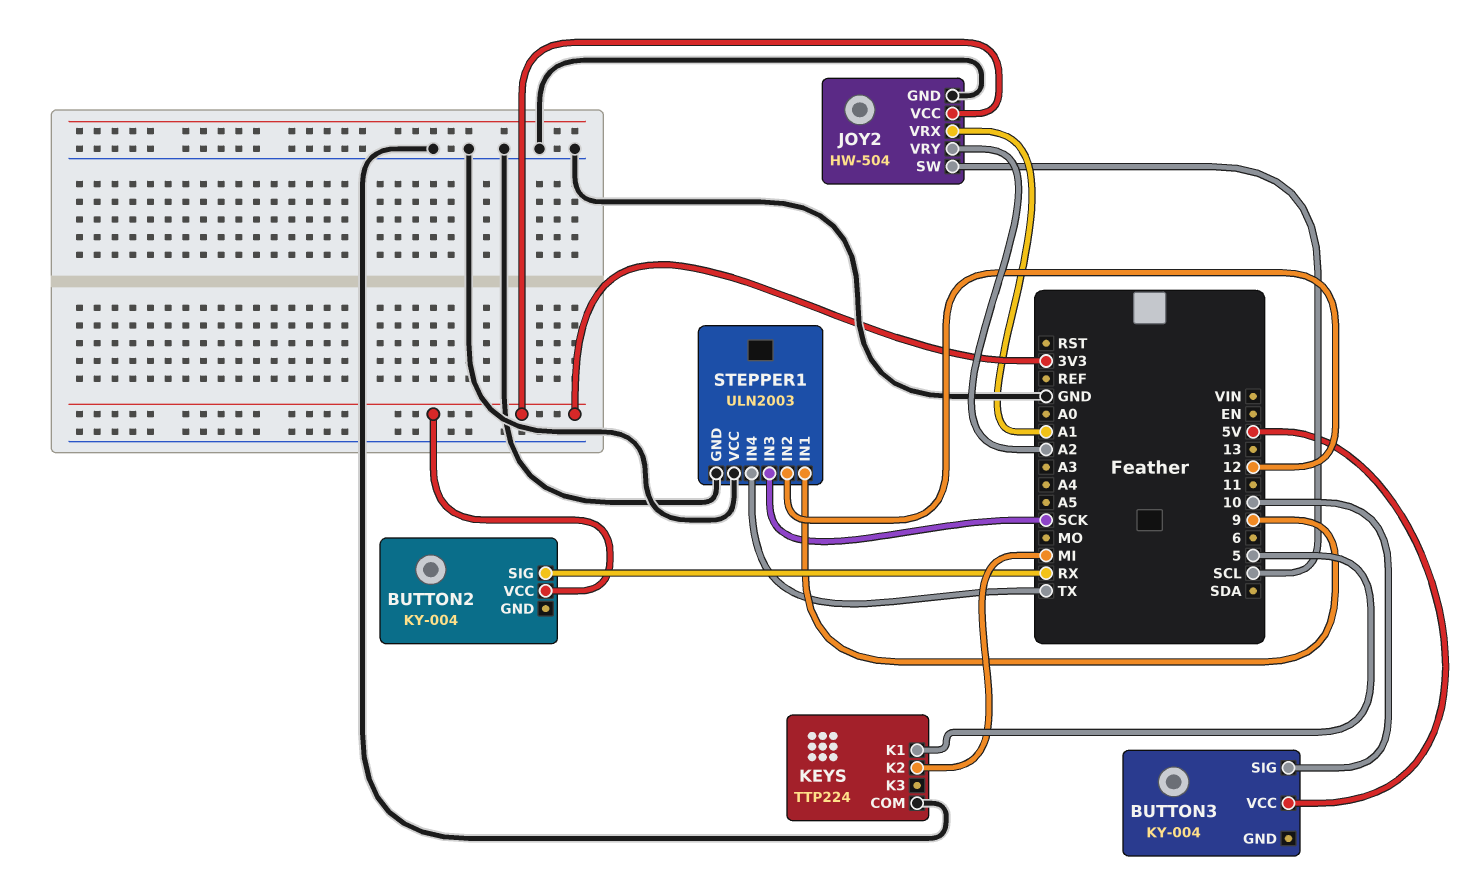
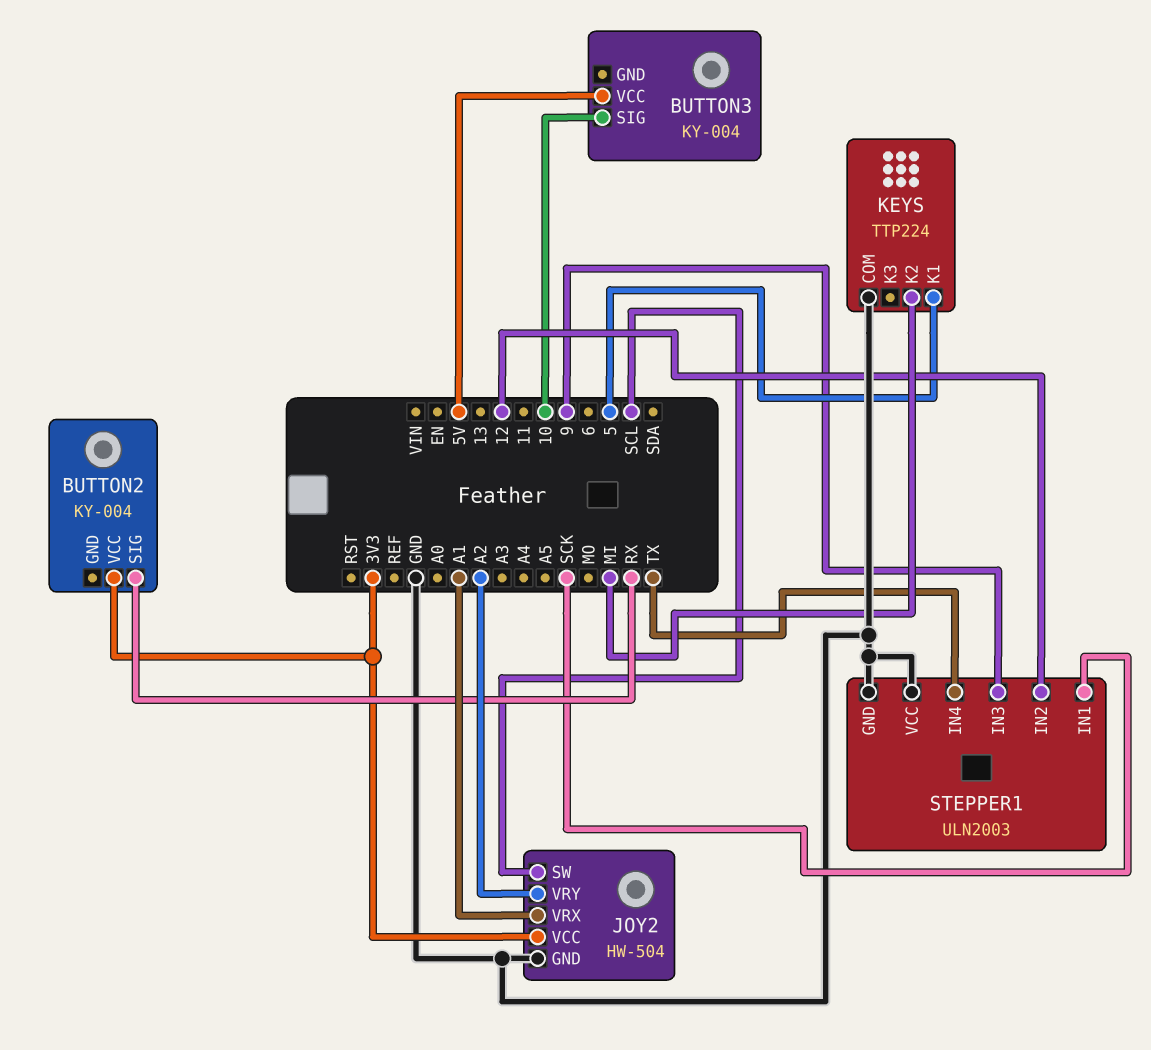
STEPPER1 pin IN1: 9 -> SCK
STEPPER1 pin IN3: SCK -> 9

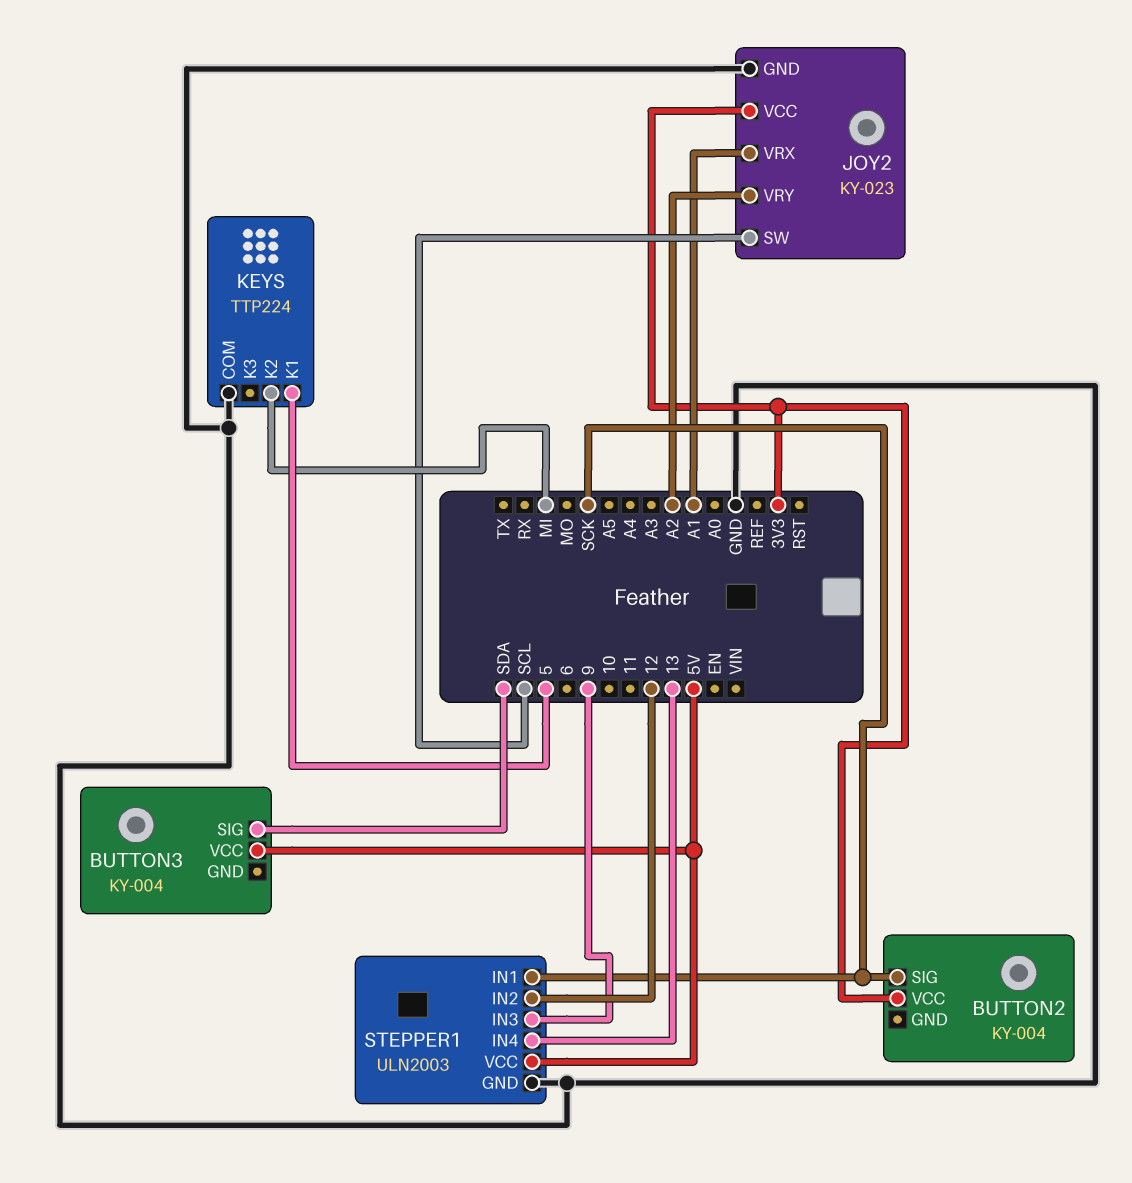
BUTTON2 pin SIG: RX -> SCK
BUTTON3 pin SIG: 10 -> SDA
JOY2: HW-504 -> KY-023
STEPPER1 pin IN4: TX -> 13
STEPPER1 pin VCC: GND -> 5V

